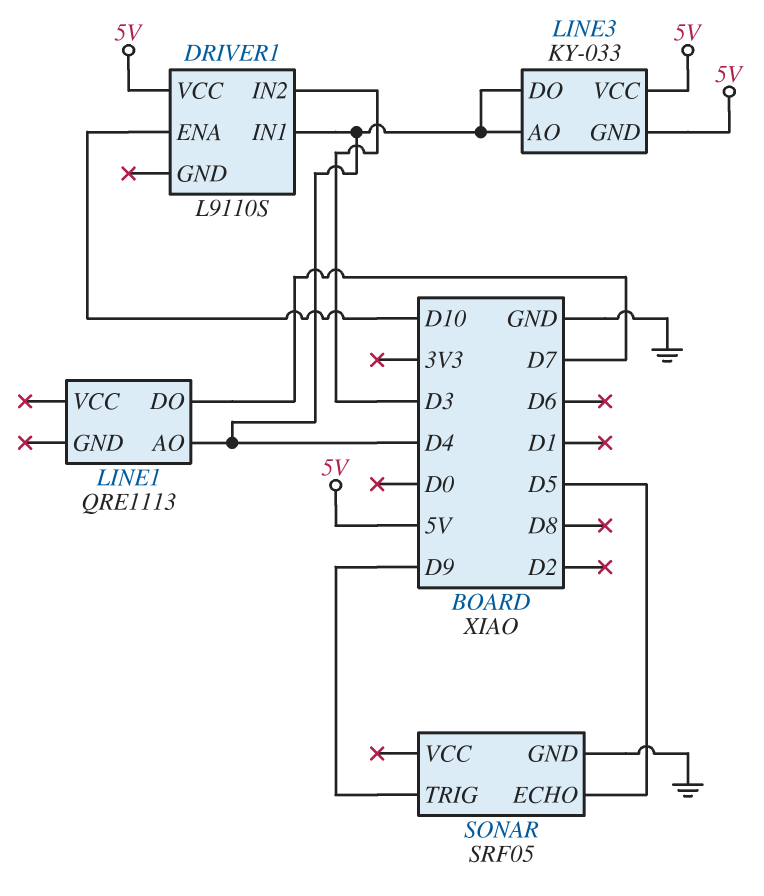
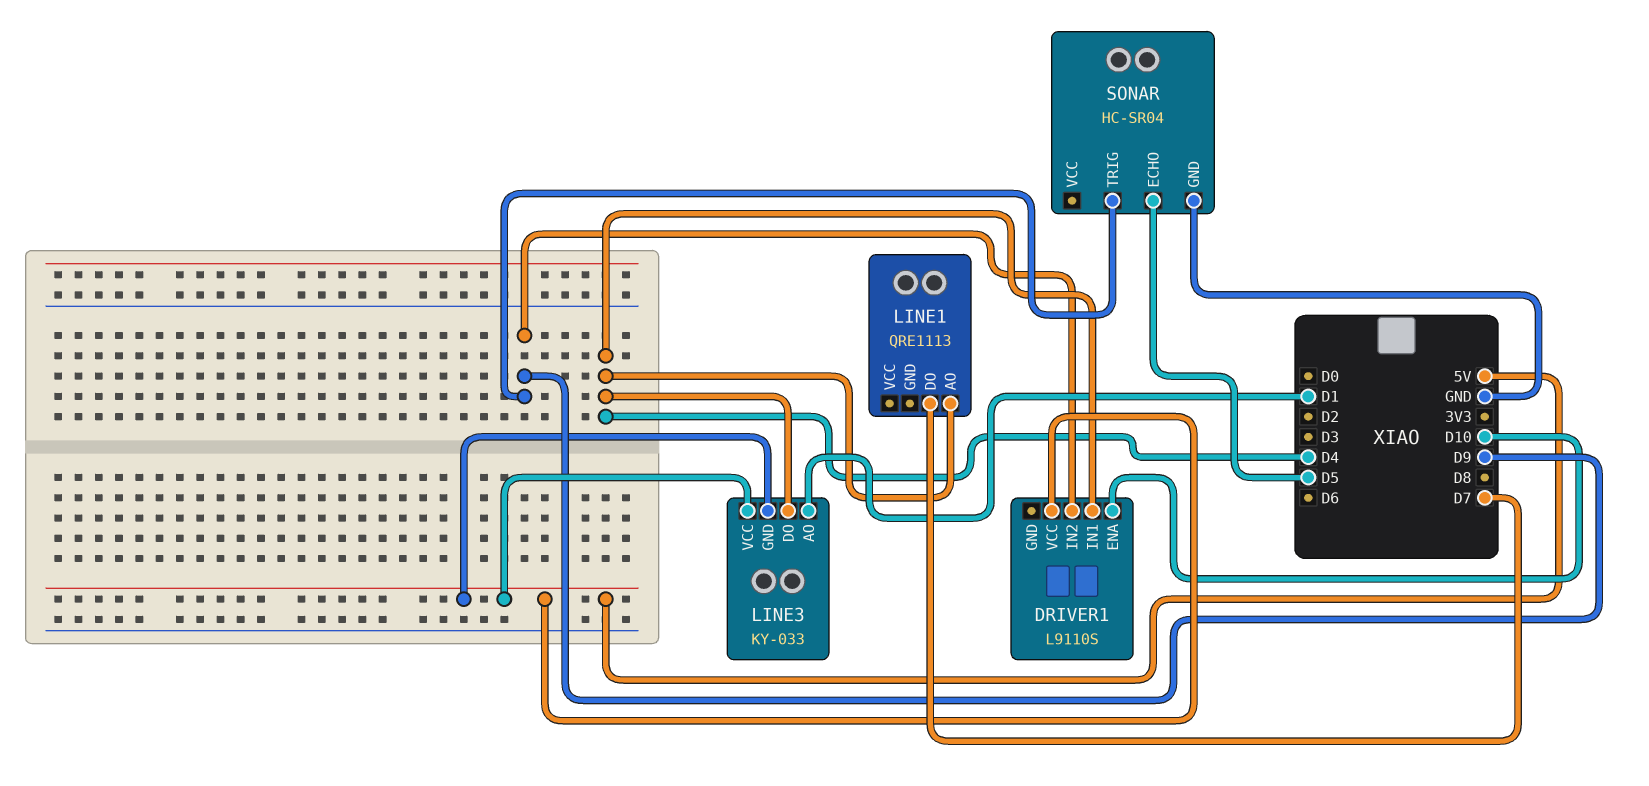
DRIVER1 pin IN2: D3 -> D9
LINE3 pin AO: D4 -> D1
SONAR: SRF05 -> HC-SR04

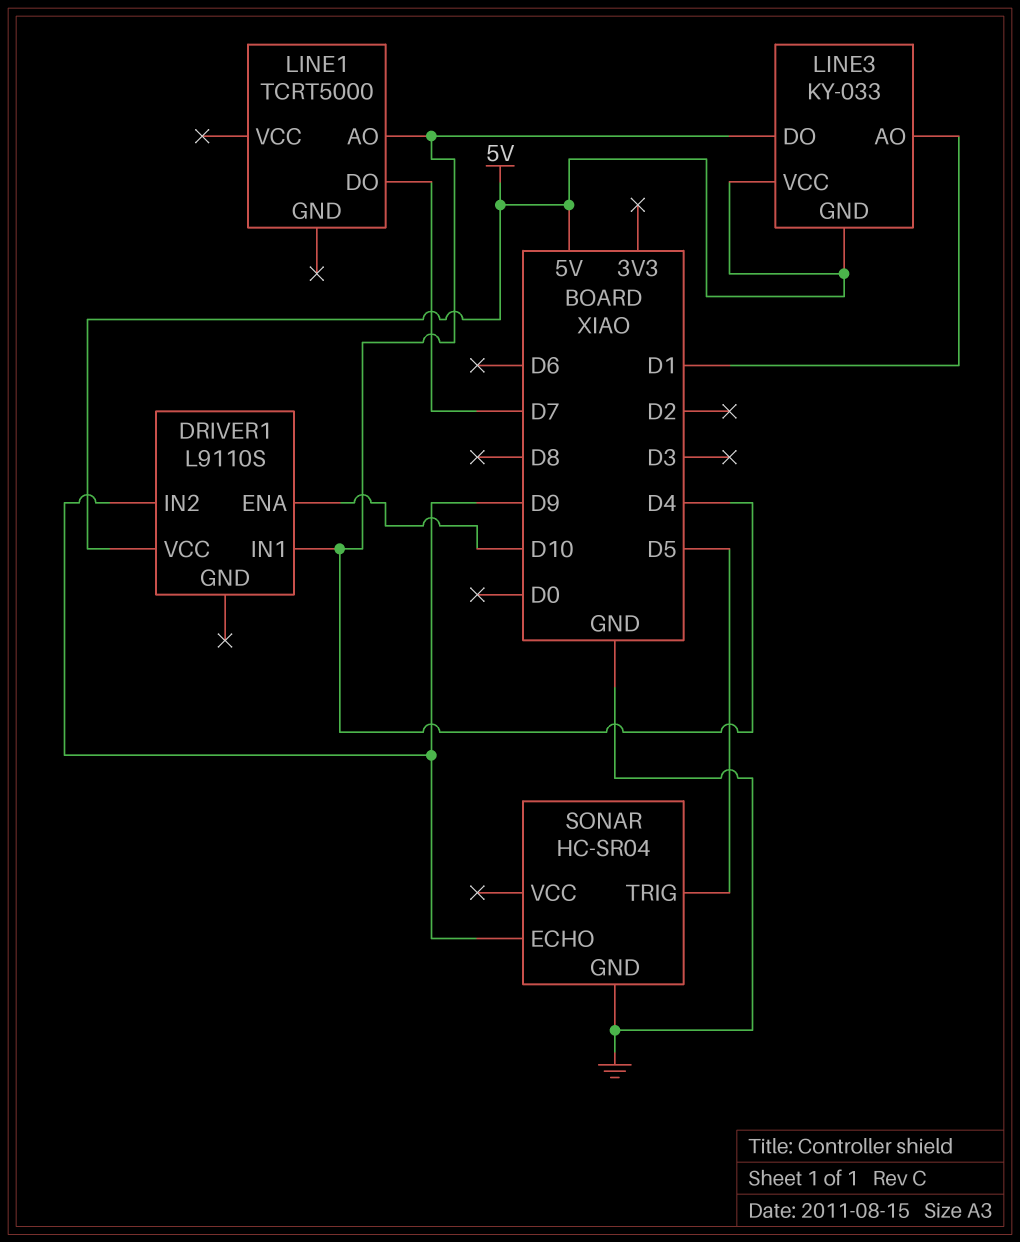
LINE1: QRE1113 -> TCRT5000
SONAR pin ECHO: D5 -> D9
SONAR pin TRIG: D9 -> D5

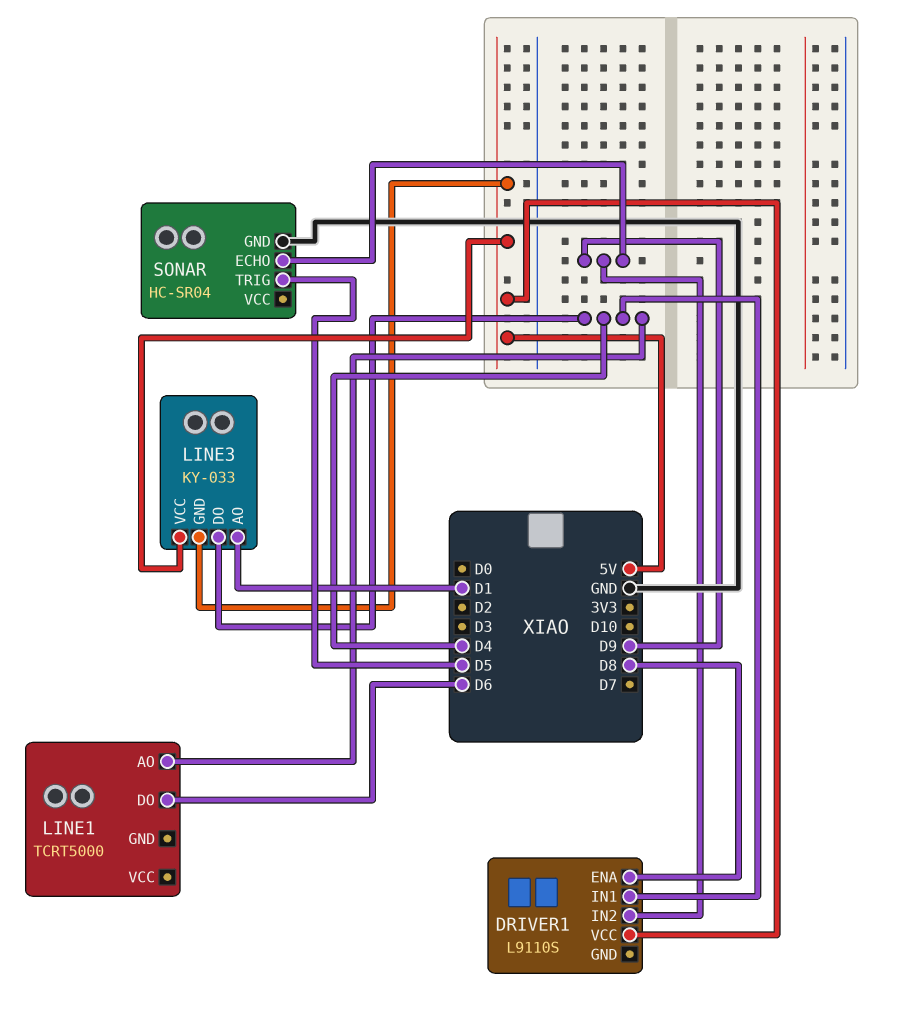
DRIVER1 pin ENA: D10 -> D8
LINE1 pin DO: D7 -> D6

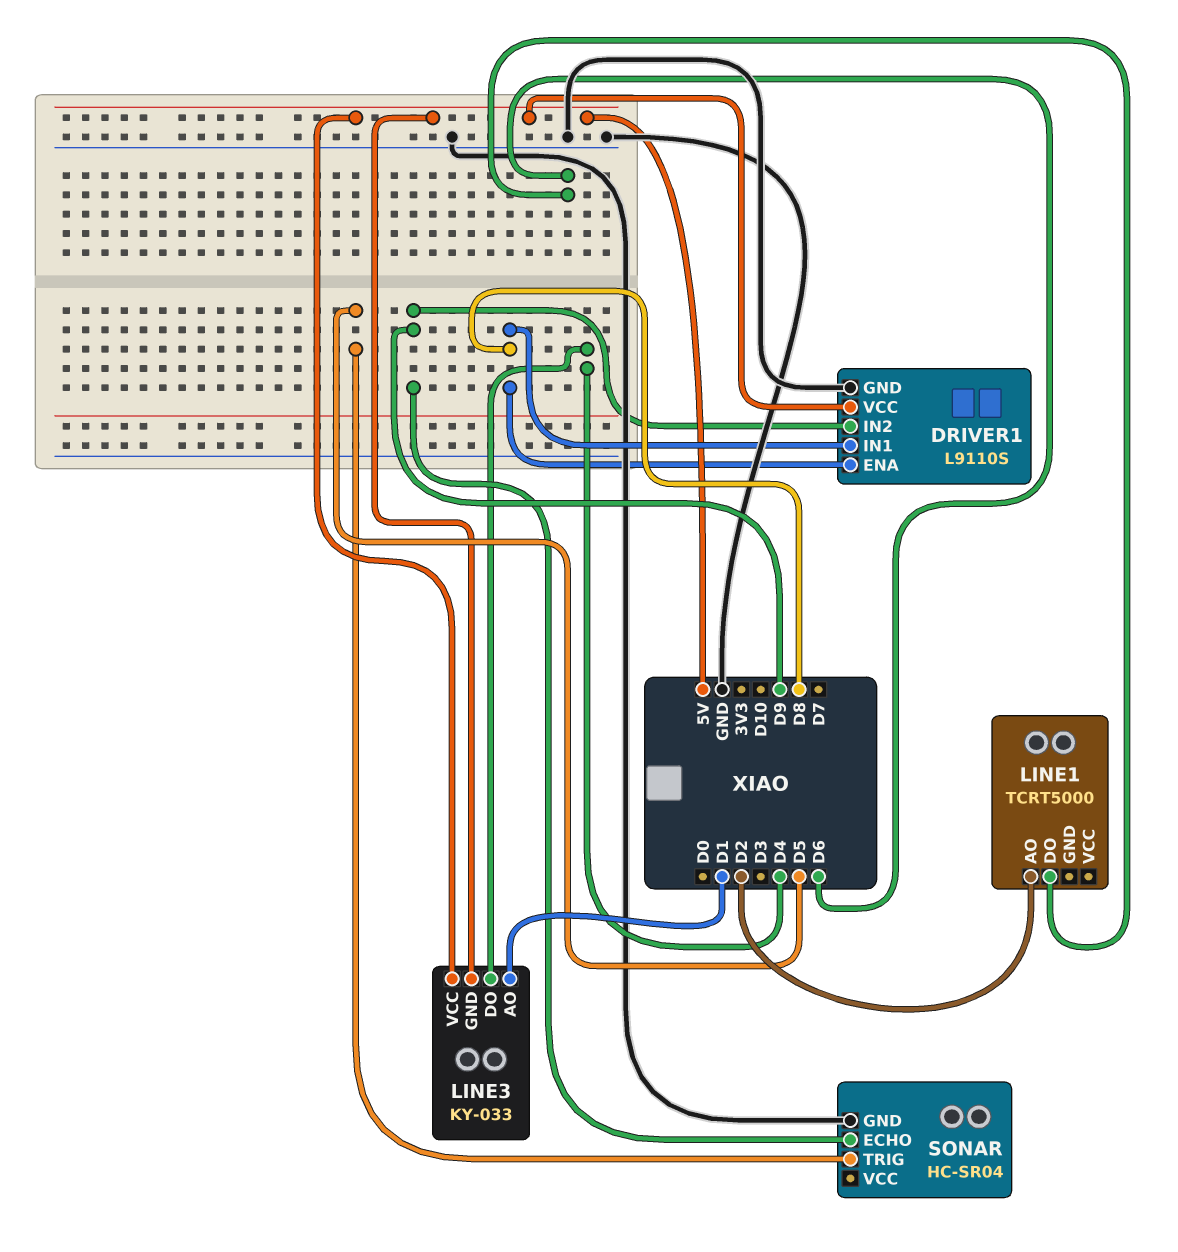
DRIVER1 pin GND: none -> GND
DRIVER1 pin IN1: D4 -> D8
LINE1 pin AO: D4 -> D2

